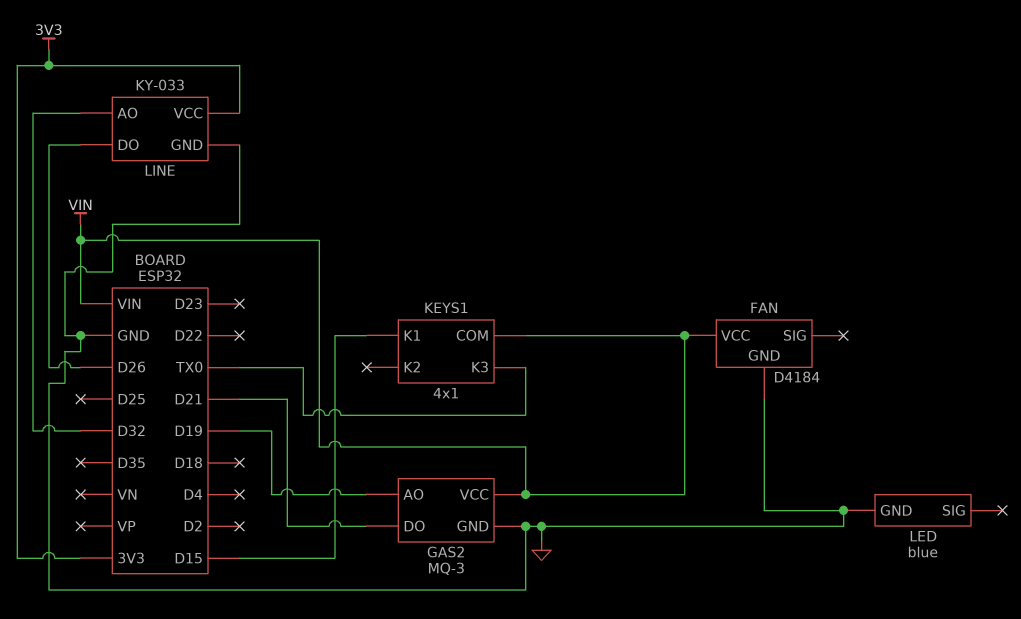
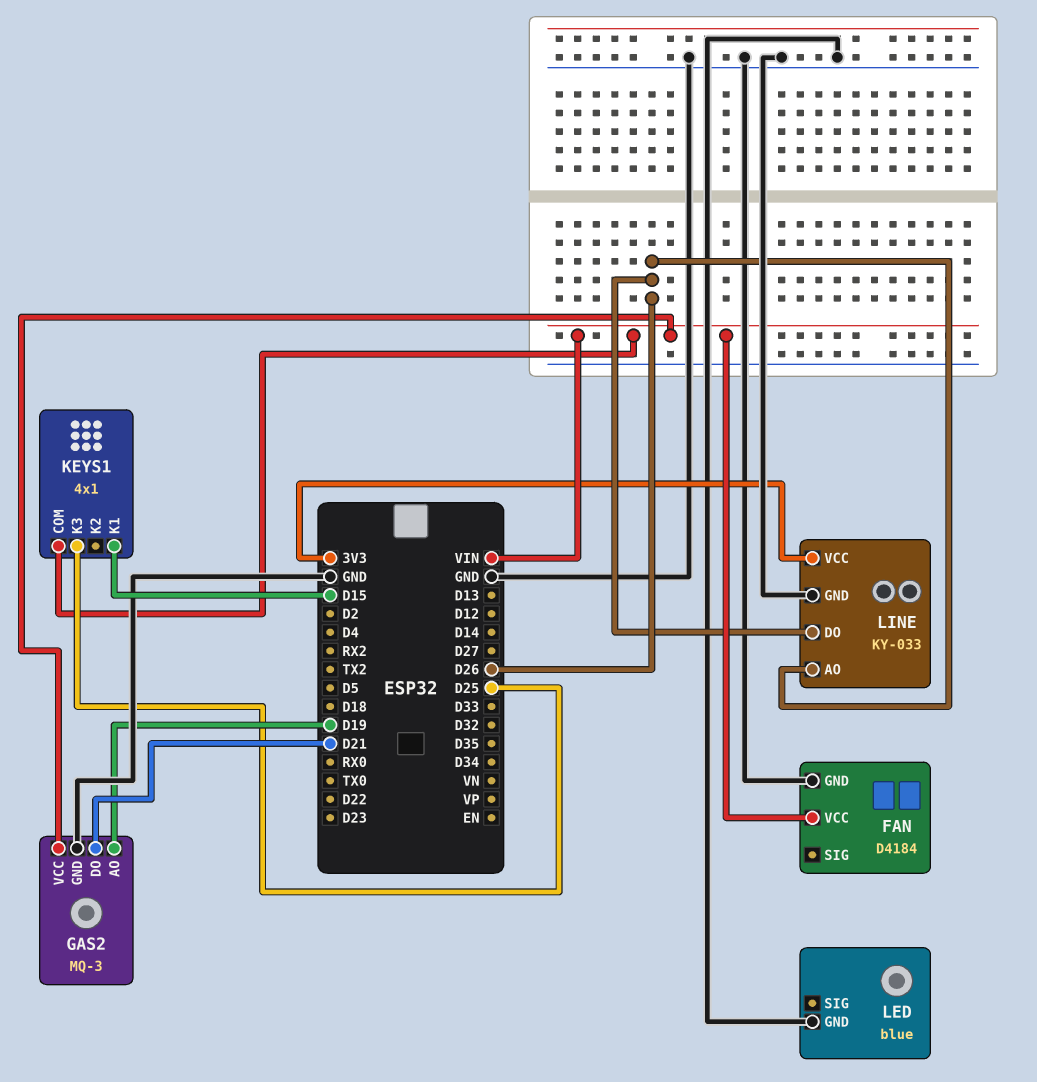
KEYS1 pin K3: TX0 -> D25
LINE pin AO: D32 -> D26

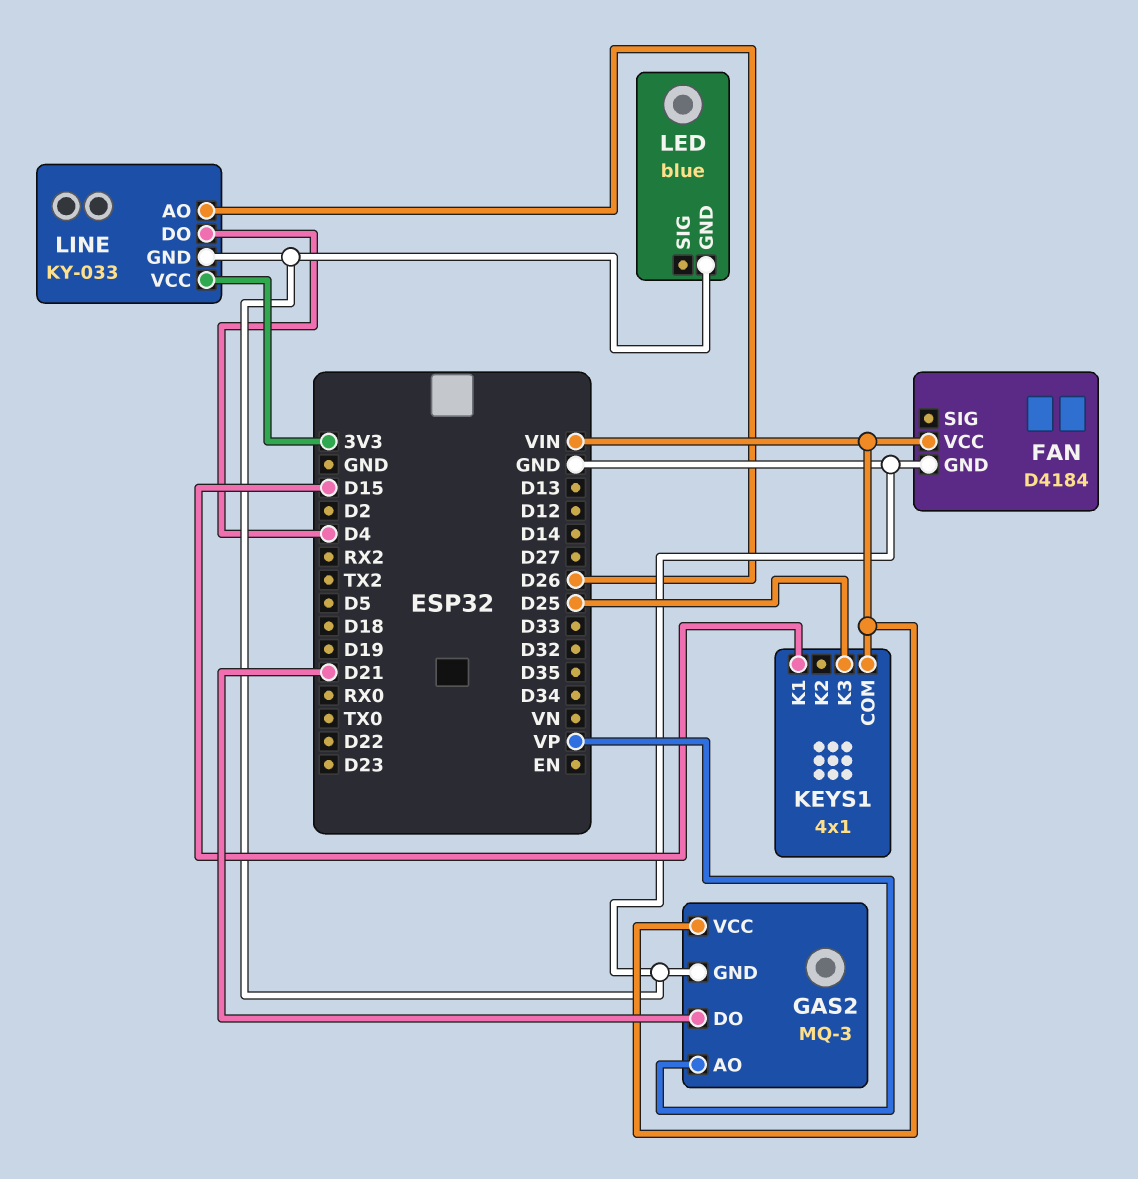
GAS2 pin AO: D19 -> VP
LINE pin DO: D26 -> D4

